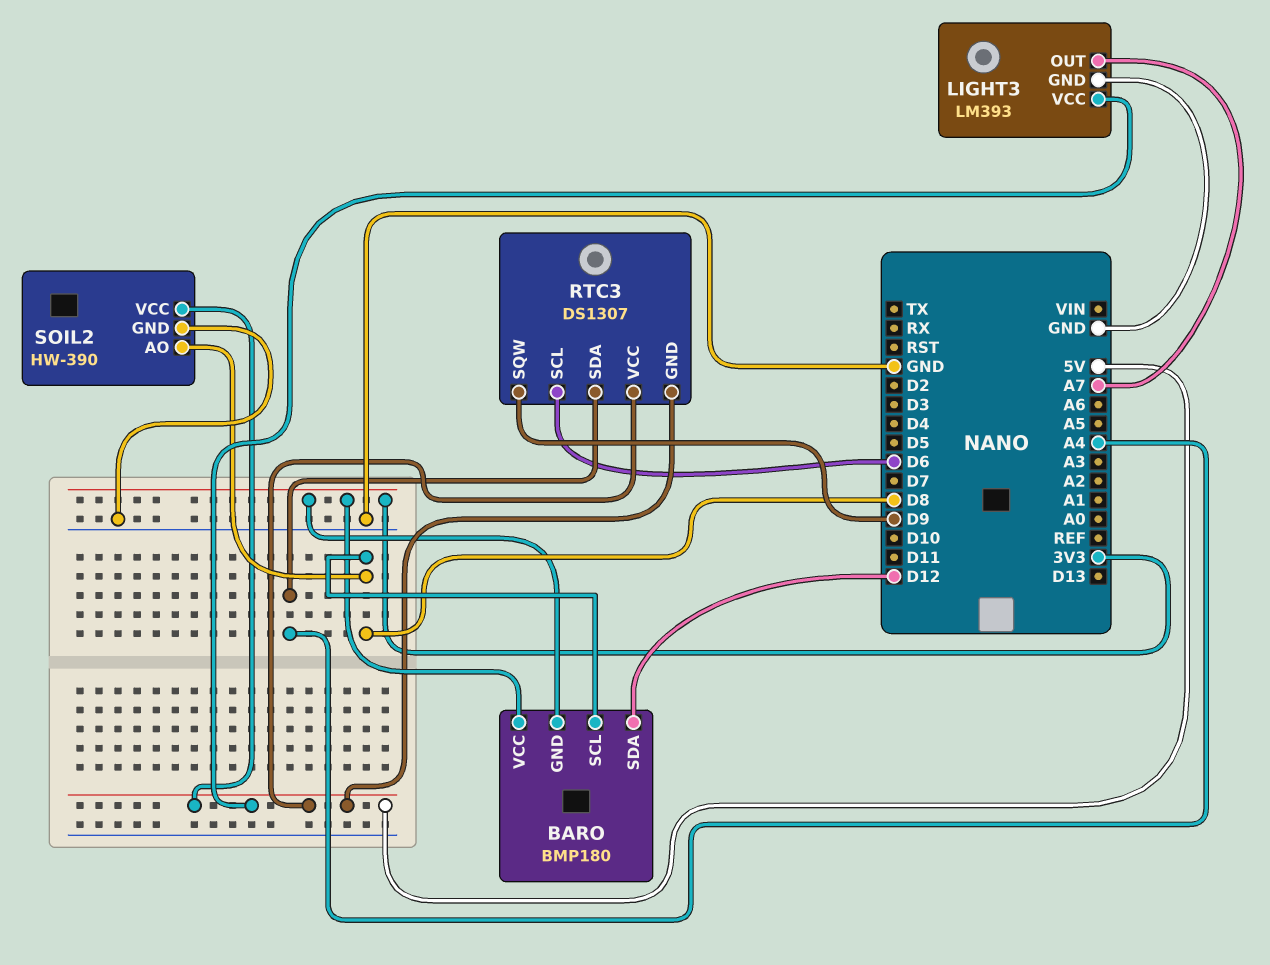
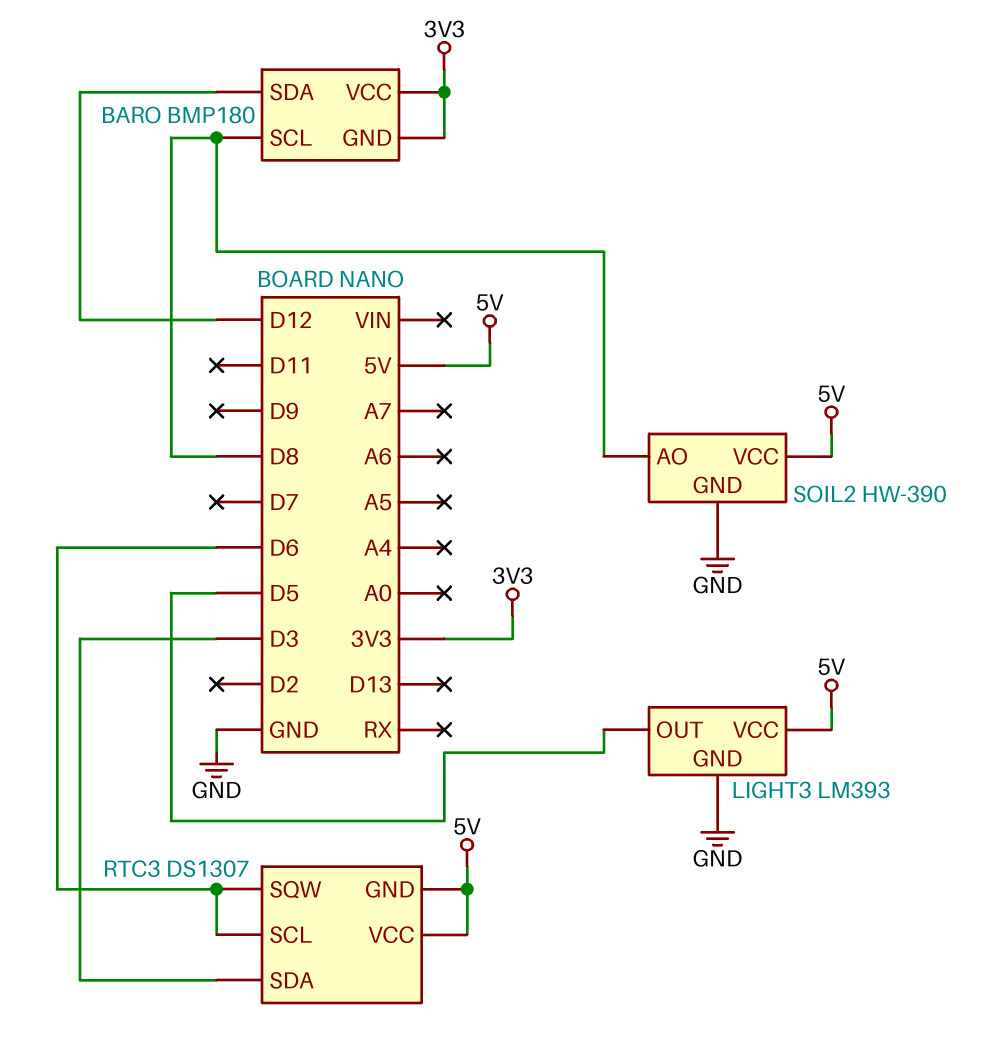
LIGHT3 pin OUT: A7 -> D5
RTC3 pin SDA: A4 -> D3
RTC3 pin SQW: D9 -> D6

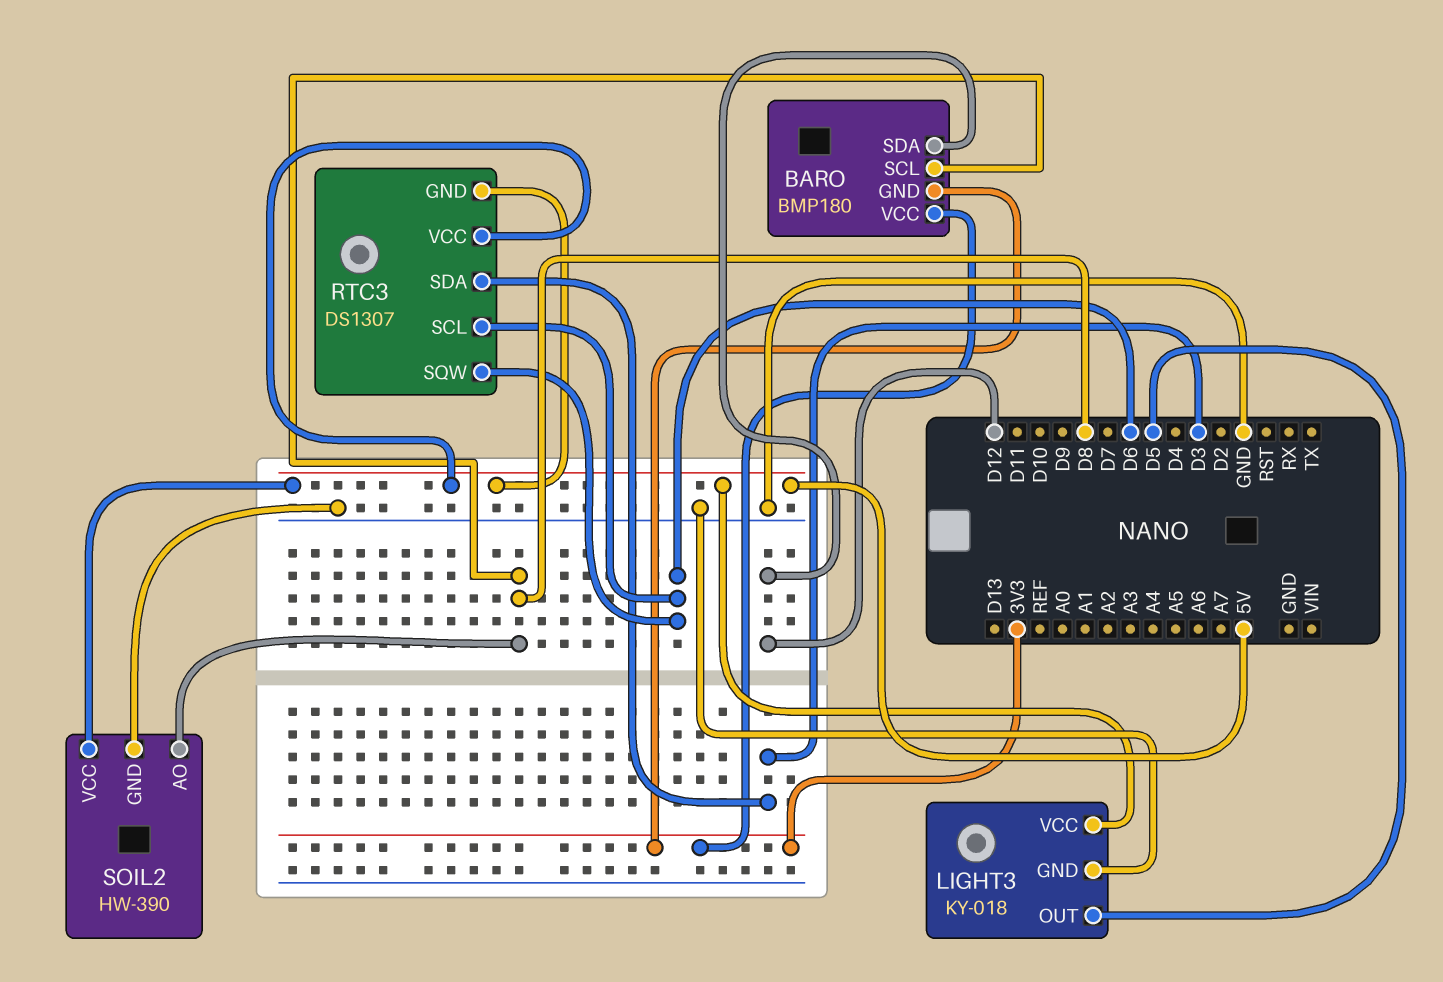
LIGHT3: LM393 -> KY-018

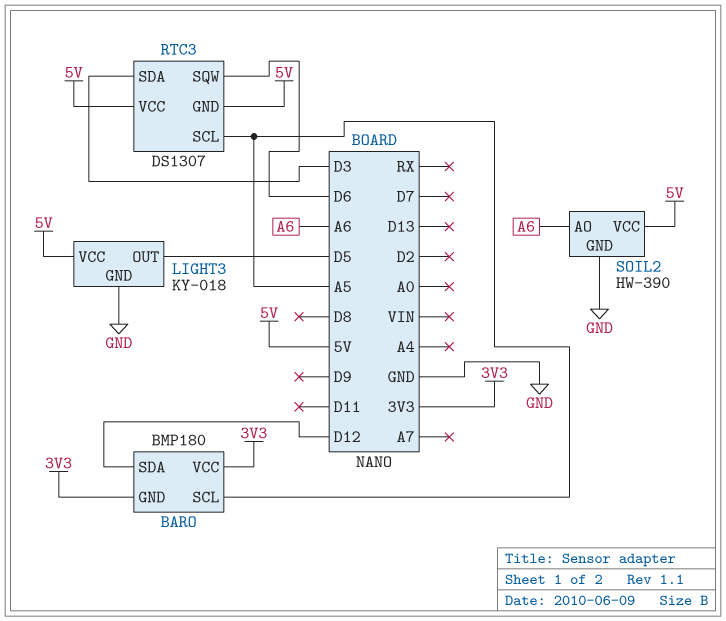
BARO pin SCL: D8 -> A5
RTC3 pin SCL: D6 -> A5
SOIL2 pin AO: D8 -> A6

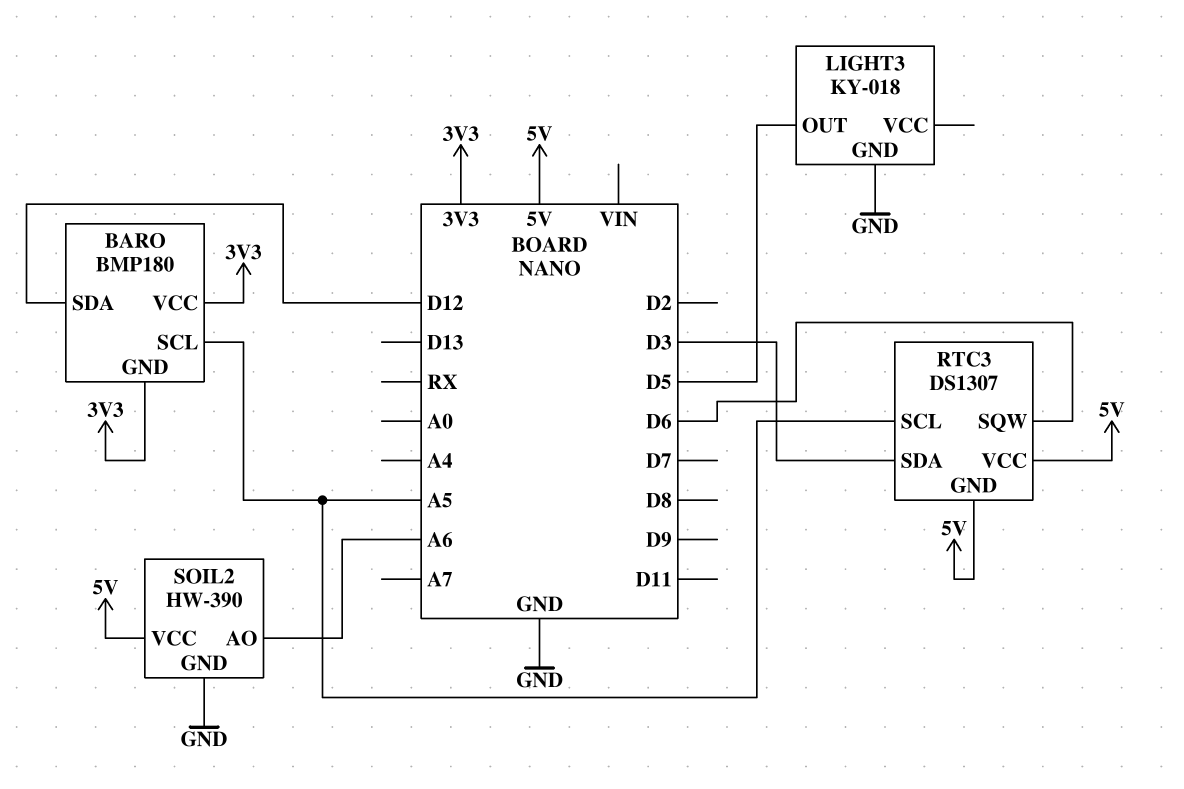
LIGHT3 pin VCC: 5V -> none

